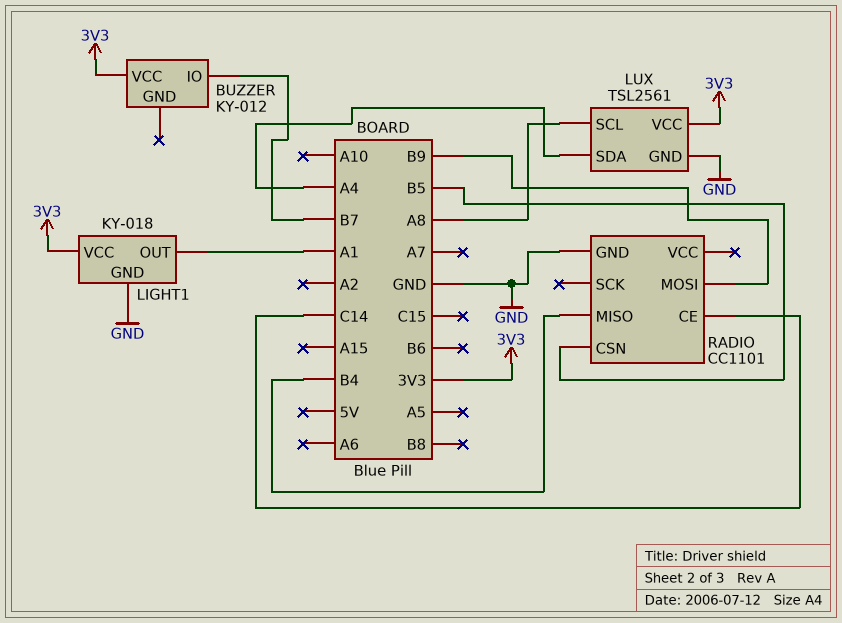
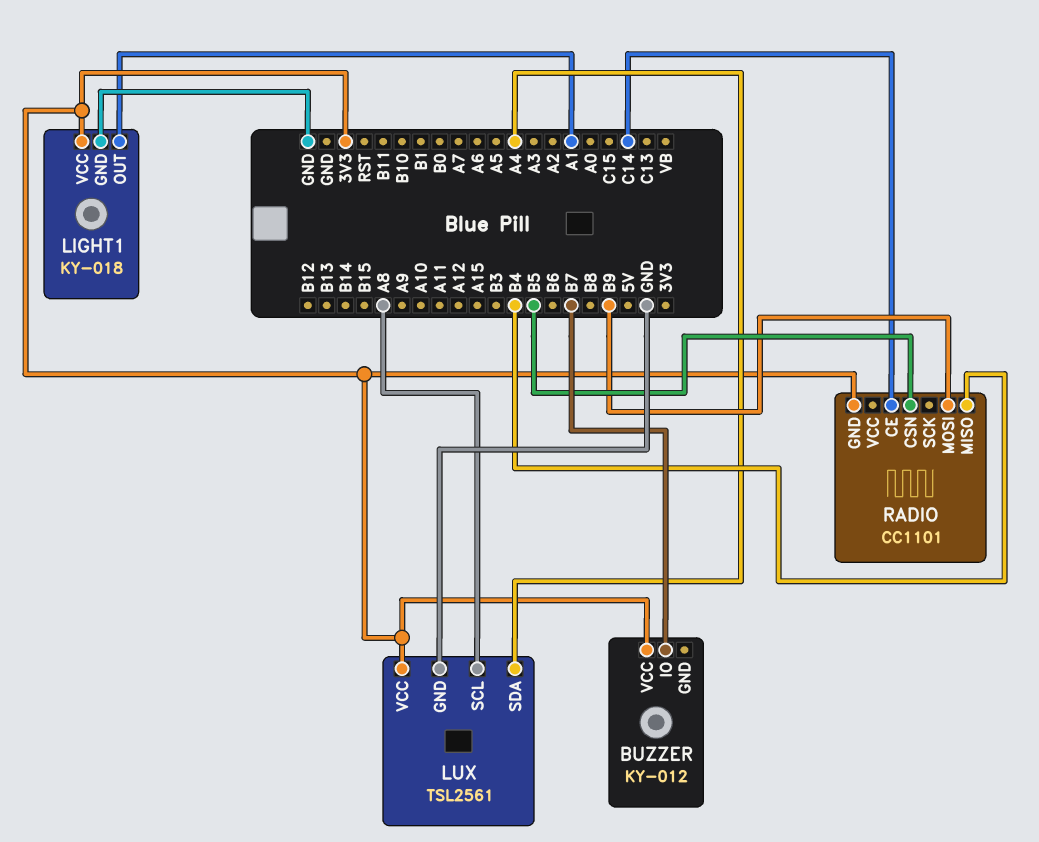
RADIO pin GND: GND -> 3V3

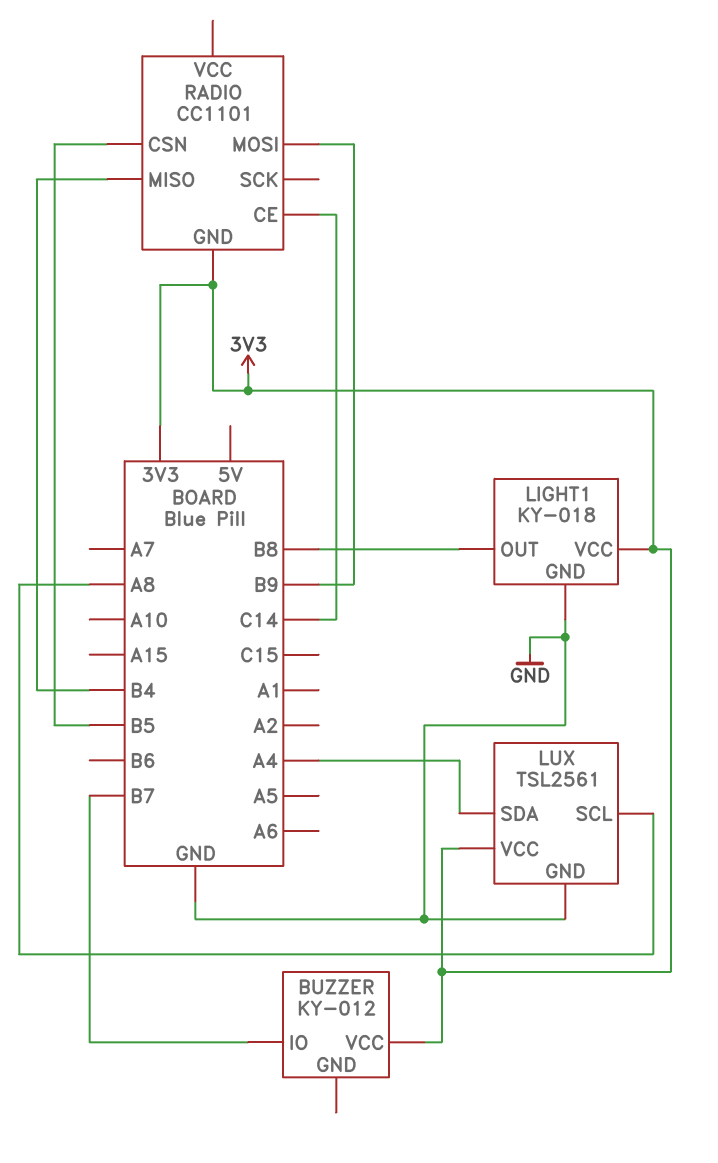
LIGHT1 pin OUT: A1 -> B8

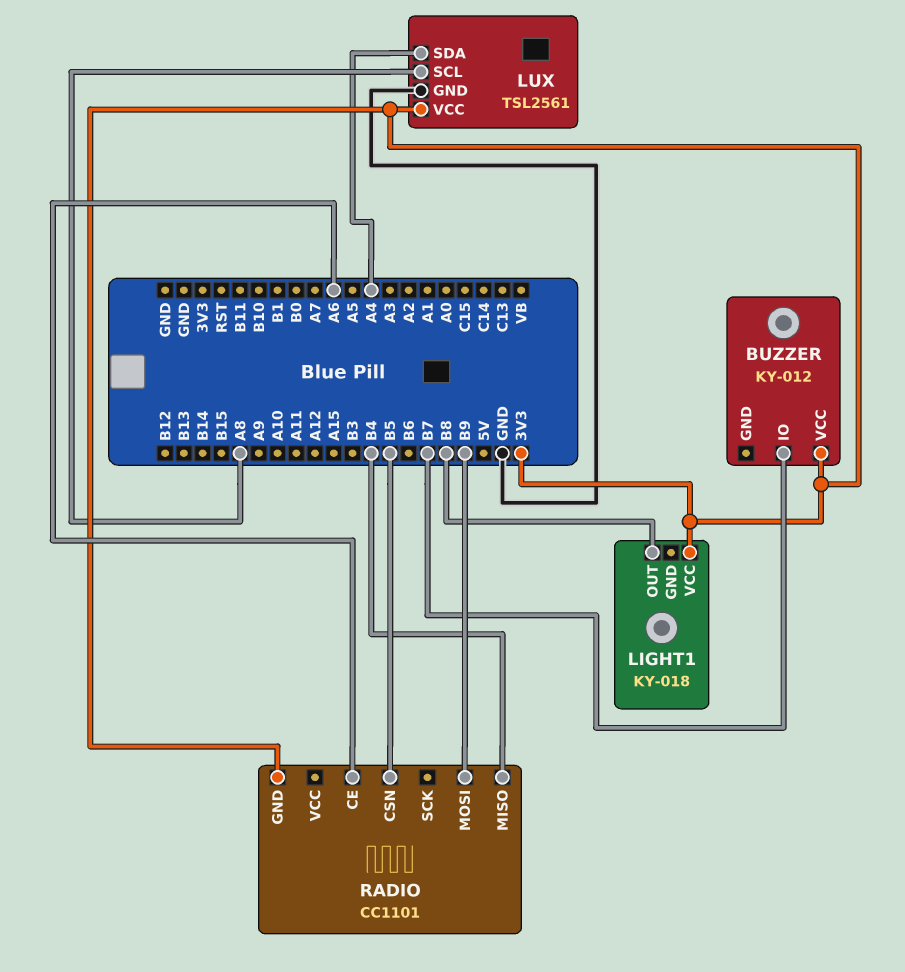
LIGHT1 pin GND: GND -> none
RADIO pin CE: C14 -> A6

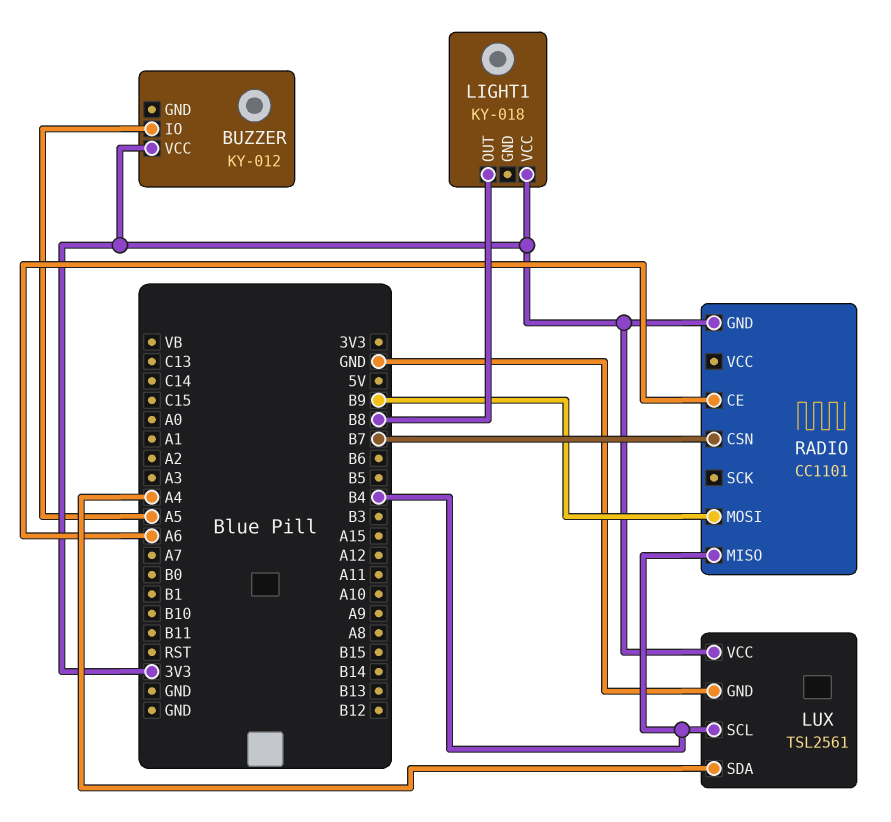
BUZZER pin IO: B7 -> A5
LUX pin SCL: A8 -> B4
RADIO pin CSN: B5 -> B7

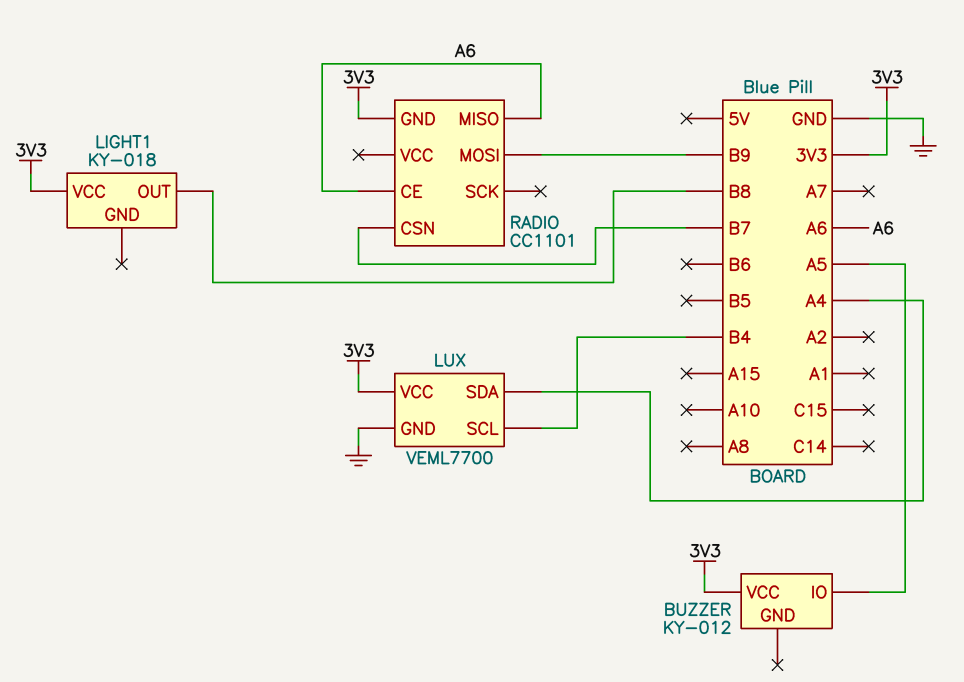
LUX: TSL2561 -> VEML7700
RADIO pin MISO: B4 -> A6

